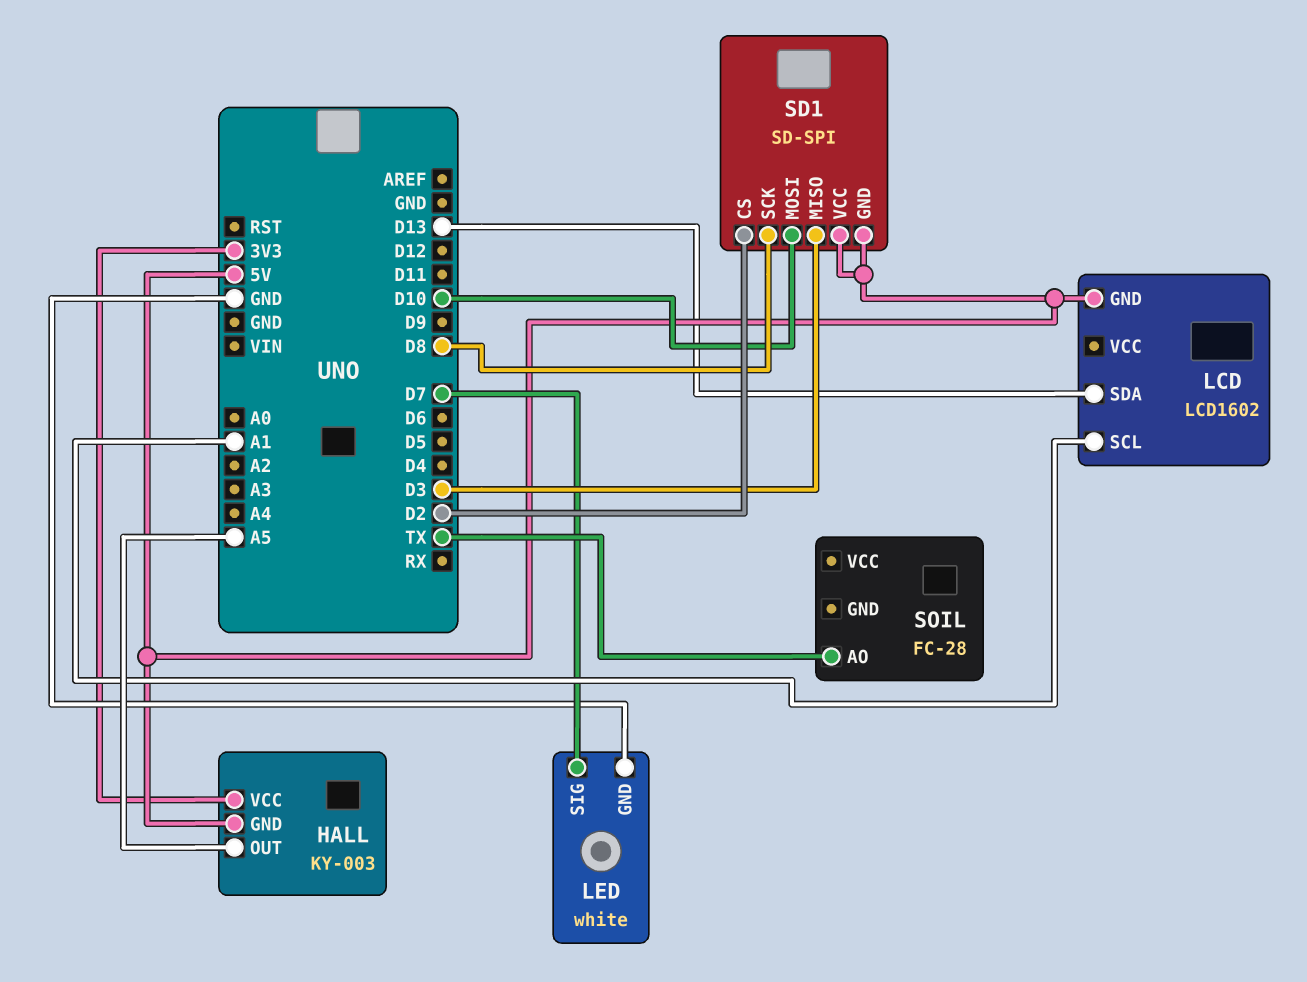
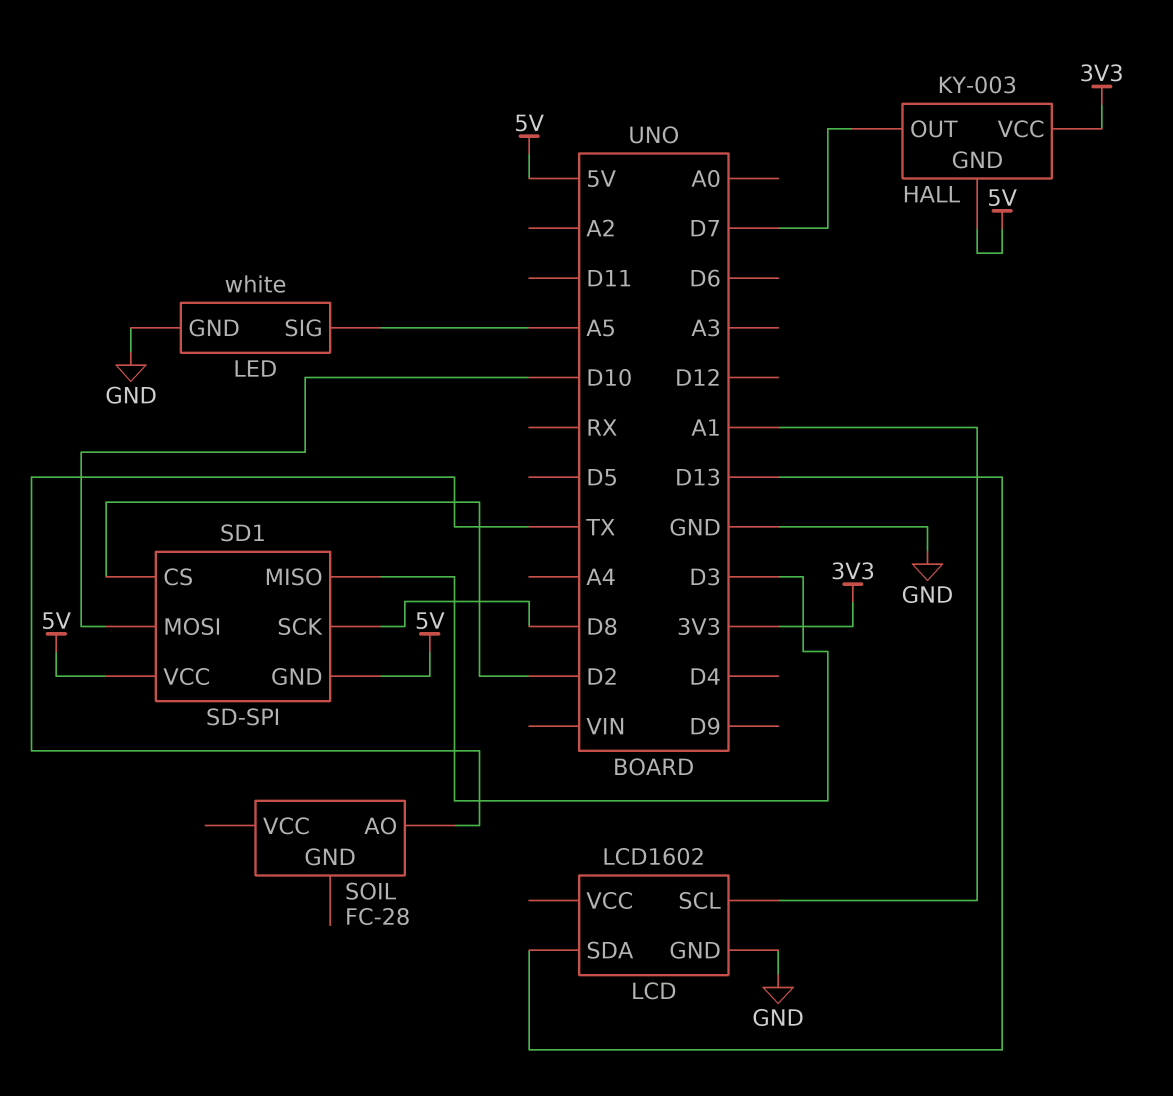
HALL pin OUT: A5 -> D7
LCD pin GND: 5V -> GND
LED pin SIG: D7 -> A5

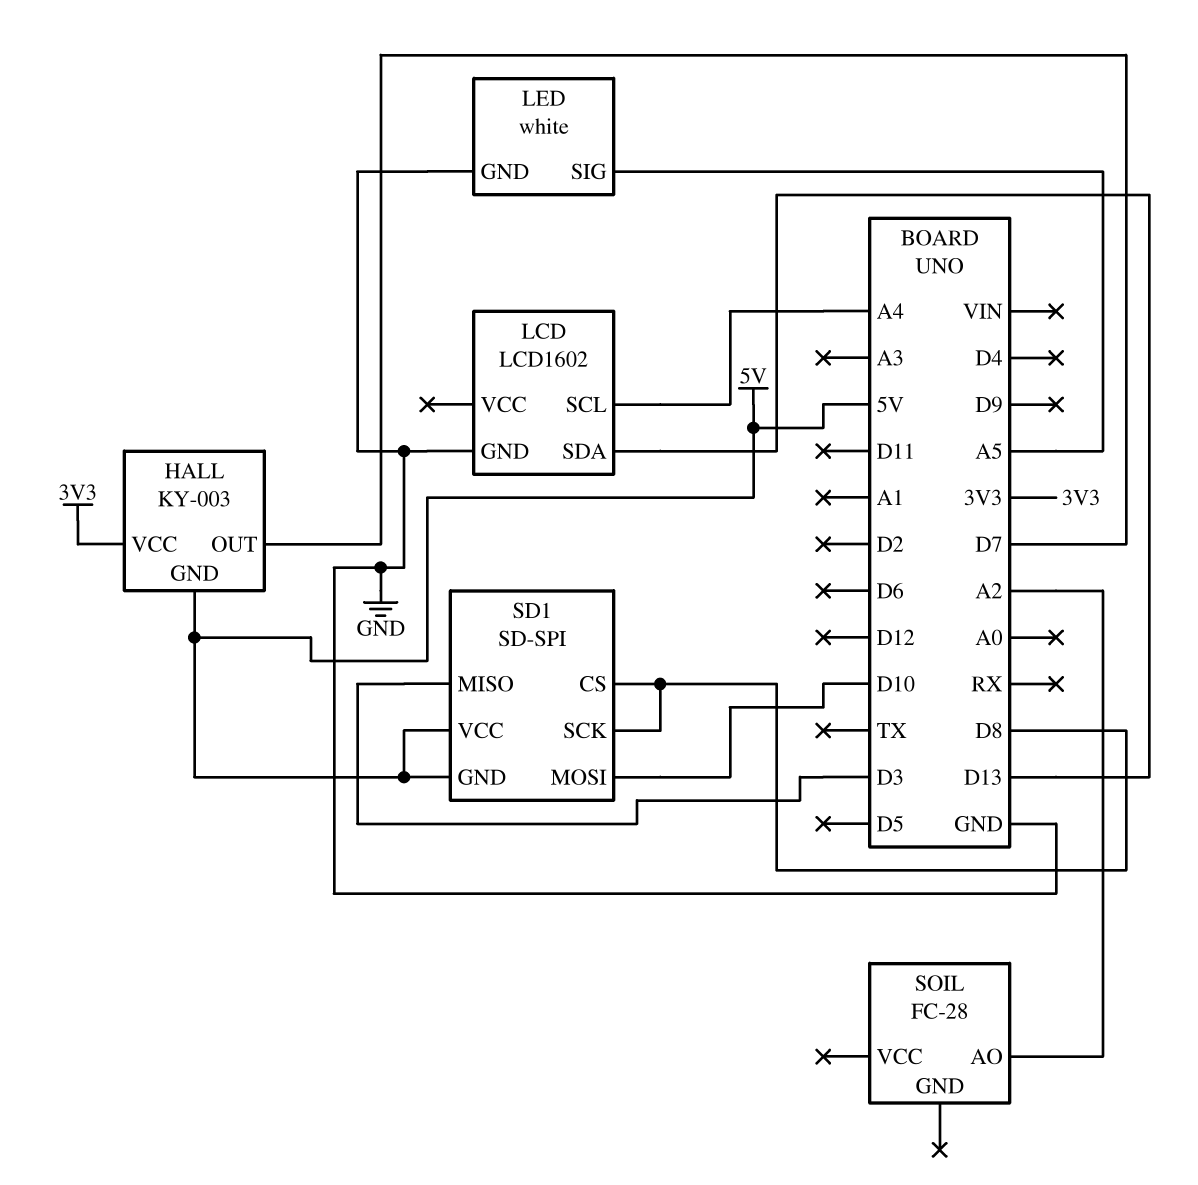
LCD pin SCL: A1 -> A4
SD1 pin CS: D2 -> D8
SOIL pin AO: TX -> A2

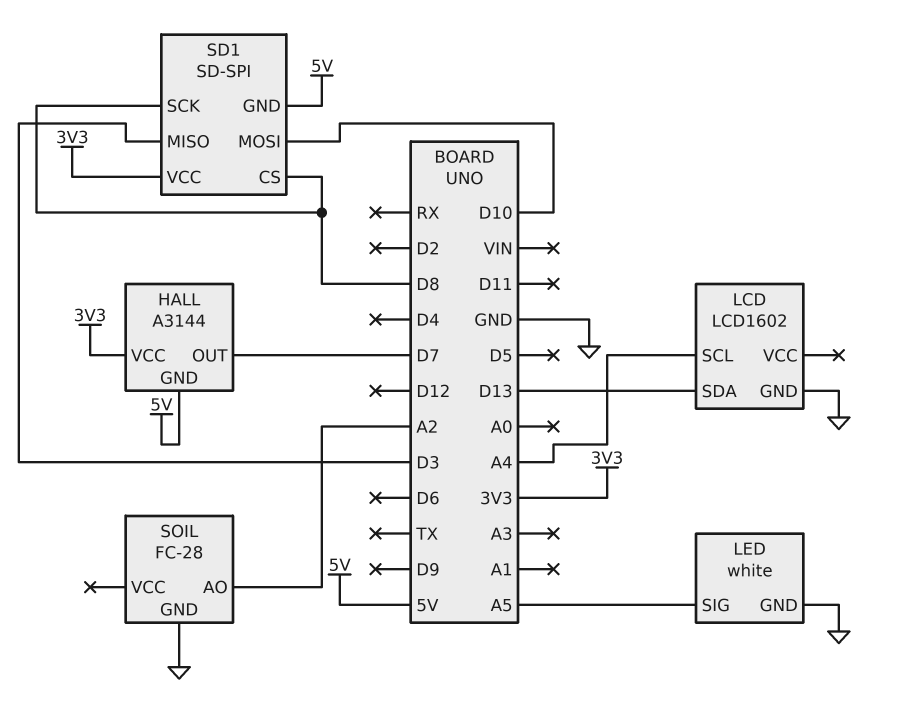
HALL: KY-003 -> A3144
SD1 pin VCC: 5V -> 3V3
SOIL pin GND: none -> GND

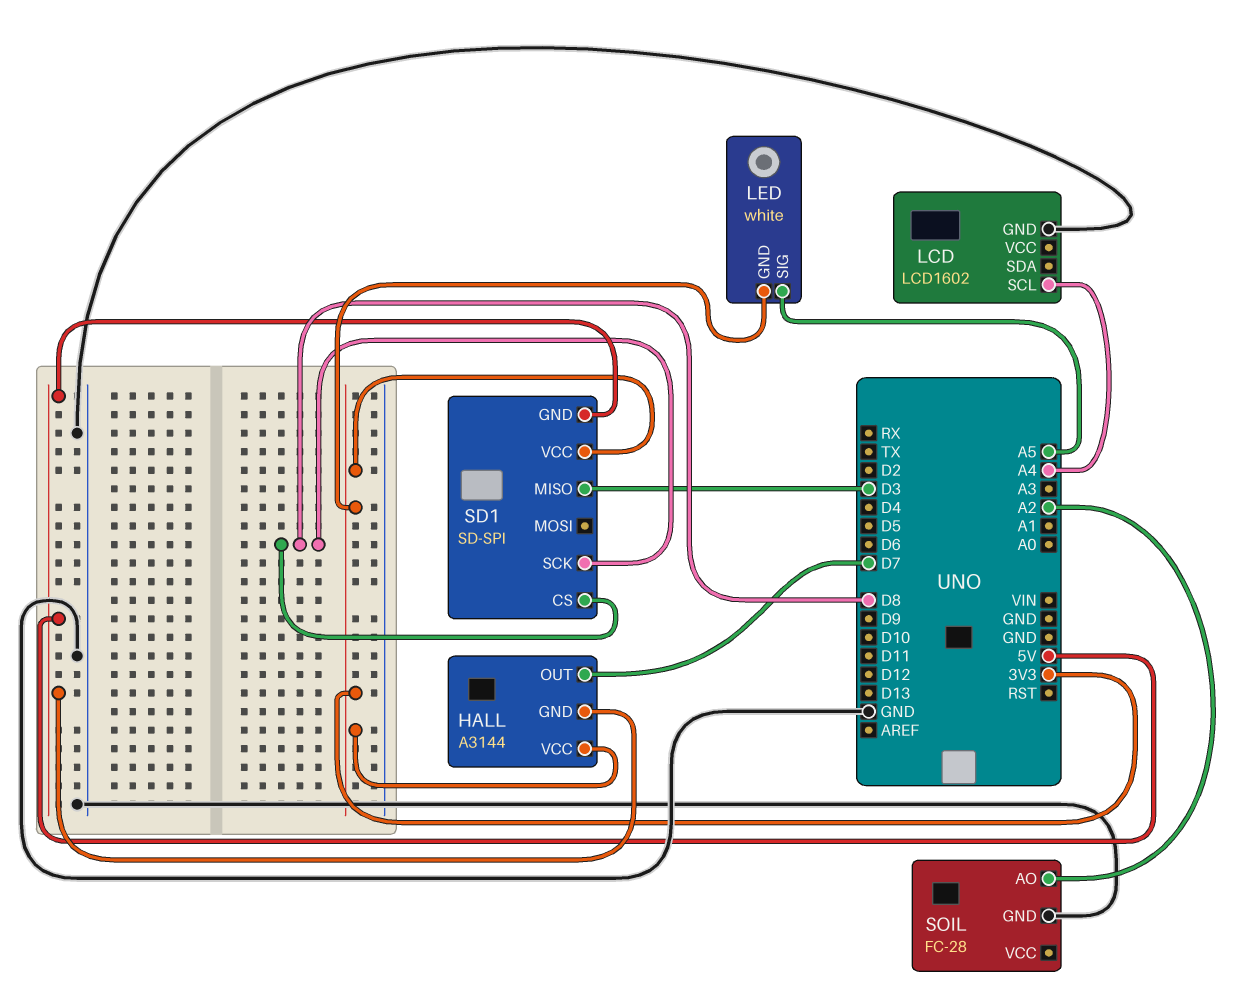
LCD pin SDA: D13 -> none
LED pin GND: GND -> 3V3
SD1 pin MOSI: D10 -> none

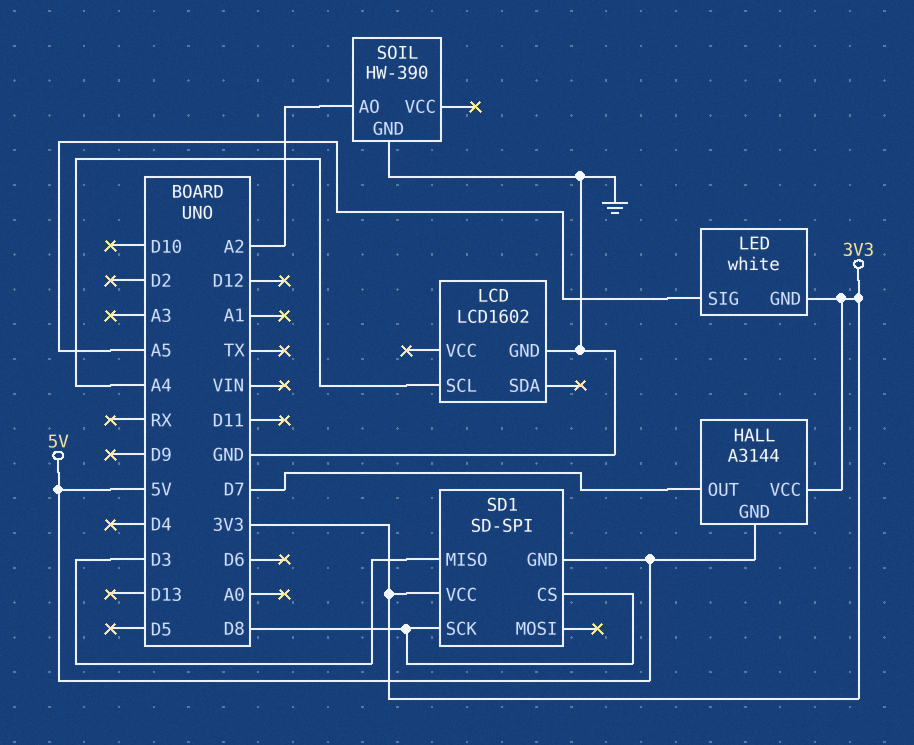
SOIL: FC-28 -> HW-390

